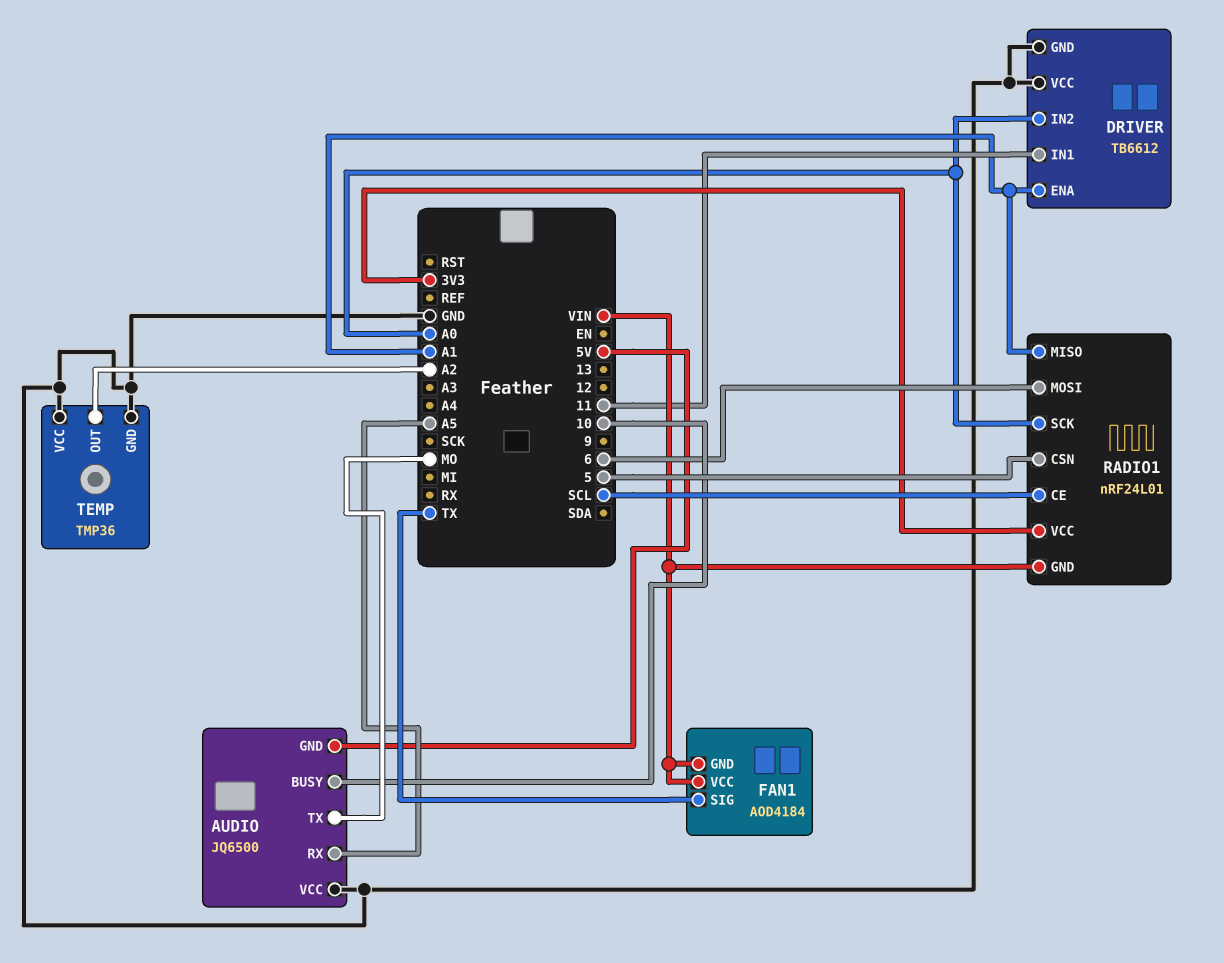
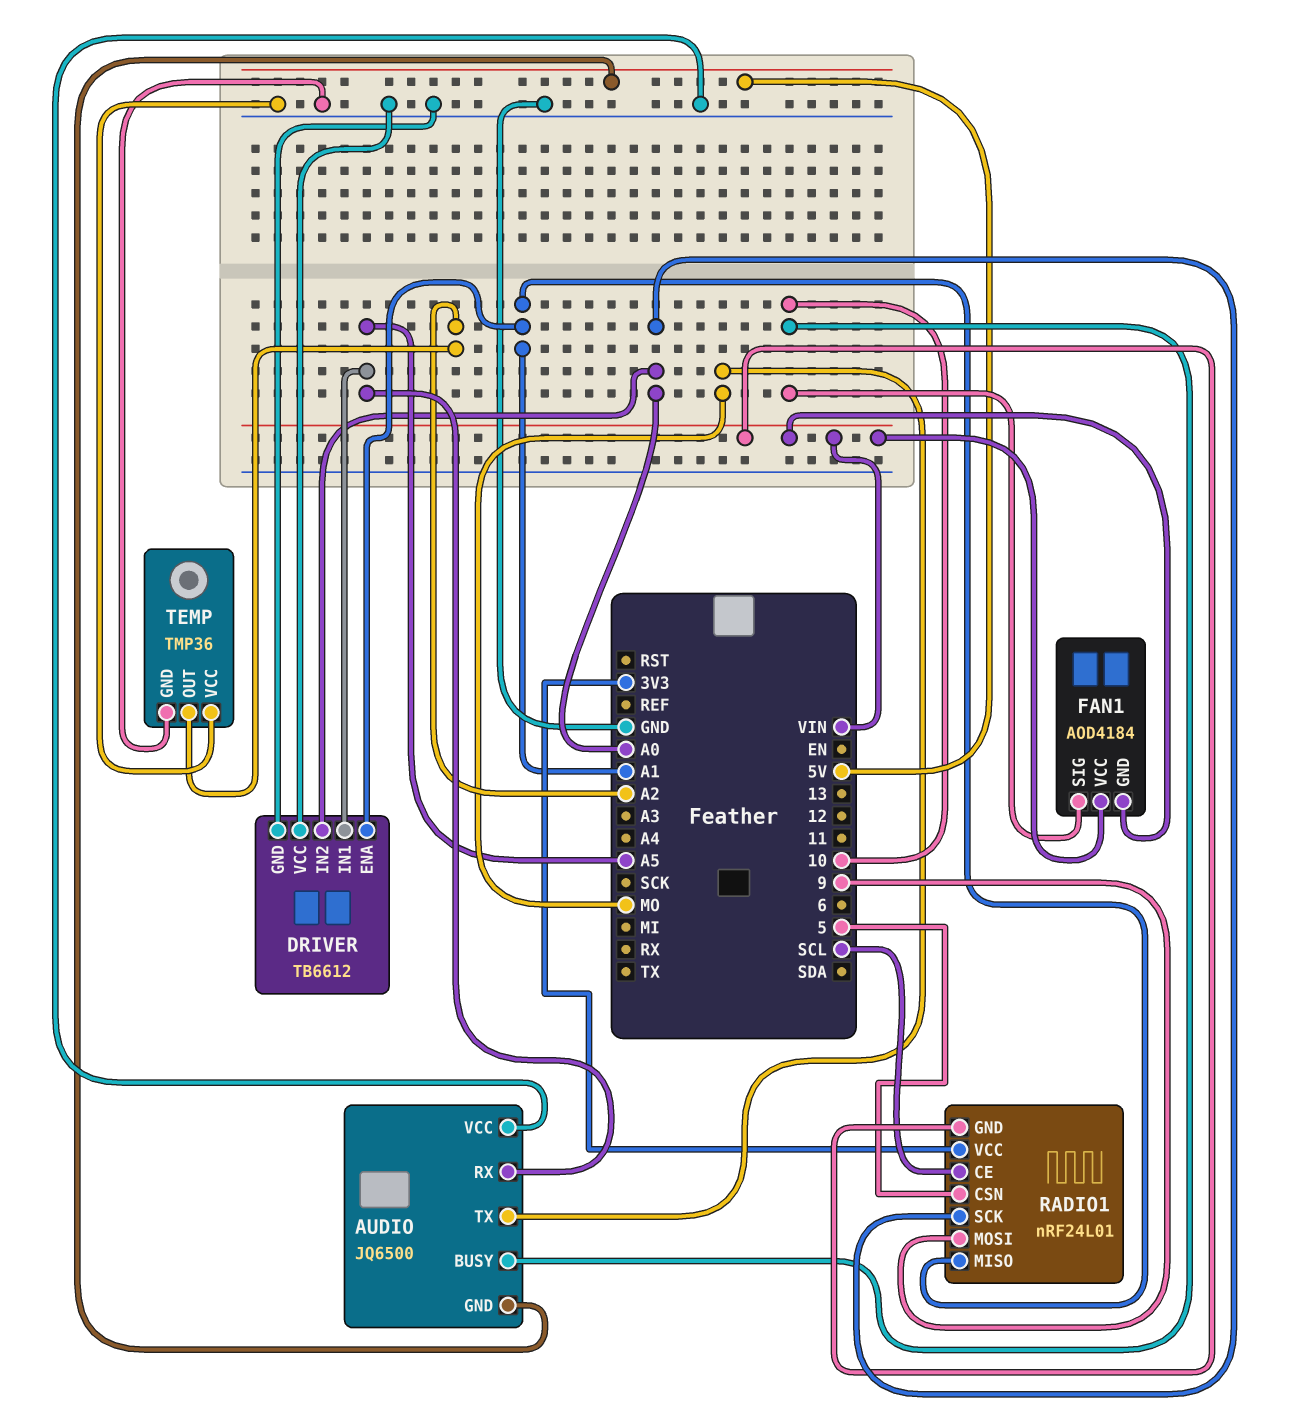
DRIVER pin IN1: 11 -> A5
FAN1 pin SIG: TX -> 10
RADIO1 pin MOSI: 6 -> 9

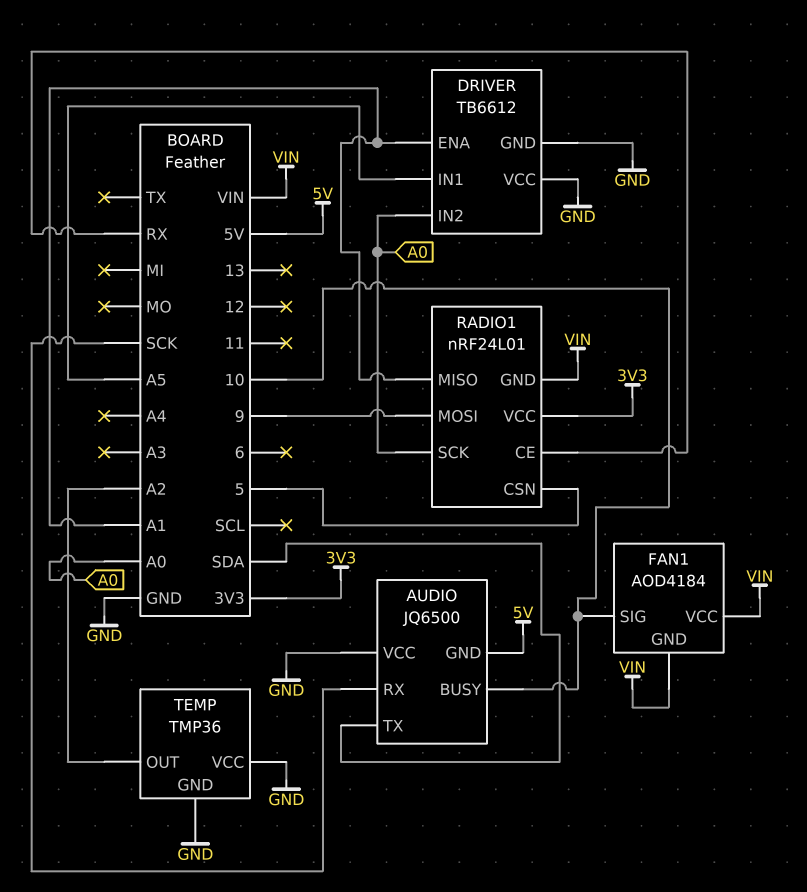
AUDIO pin RX: A5 -> SCK
AUDIO pin TX: MO -> SDA
RADIO1 pin CE: SCL -> RX

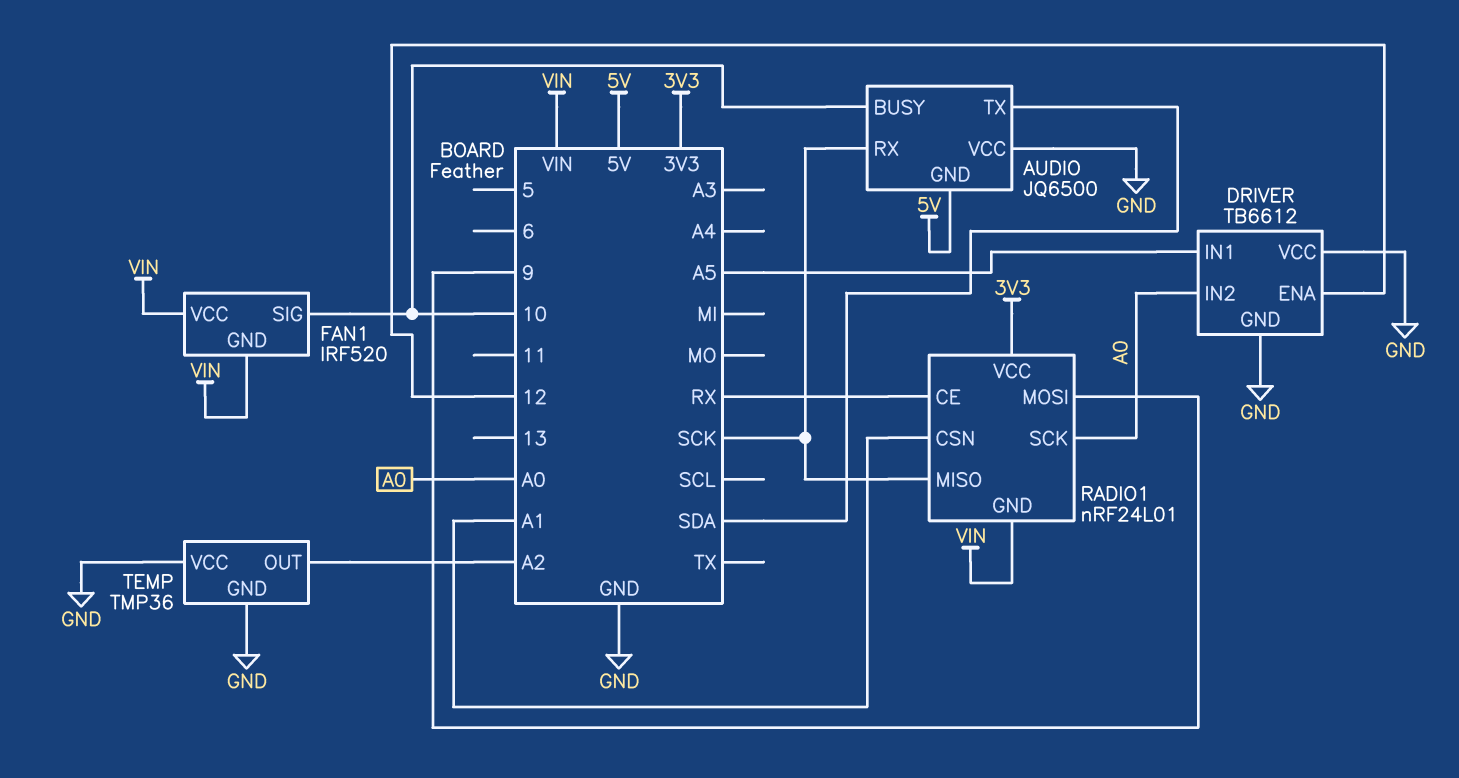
DRIVER pin ENA: A1 -> 12
FAN1: AOD4184 -> IRF520
RADIO1 pin CSN: 5 -> A1
RADIO1 pin MISO: A1 -> SCK

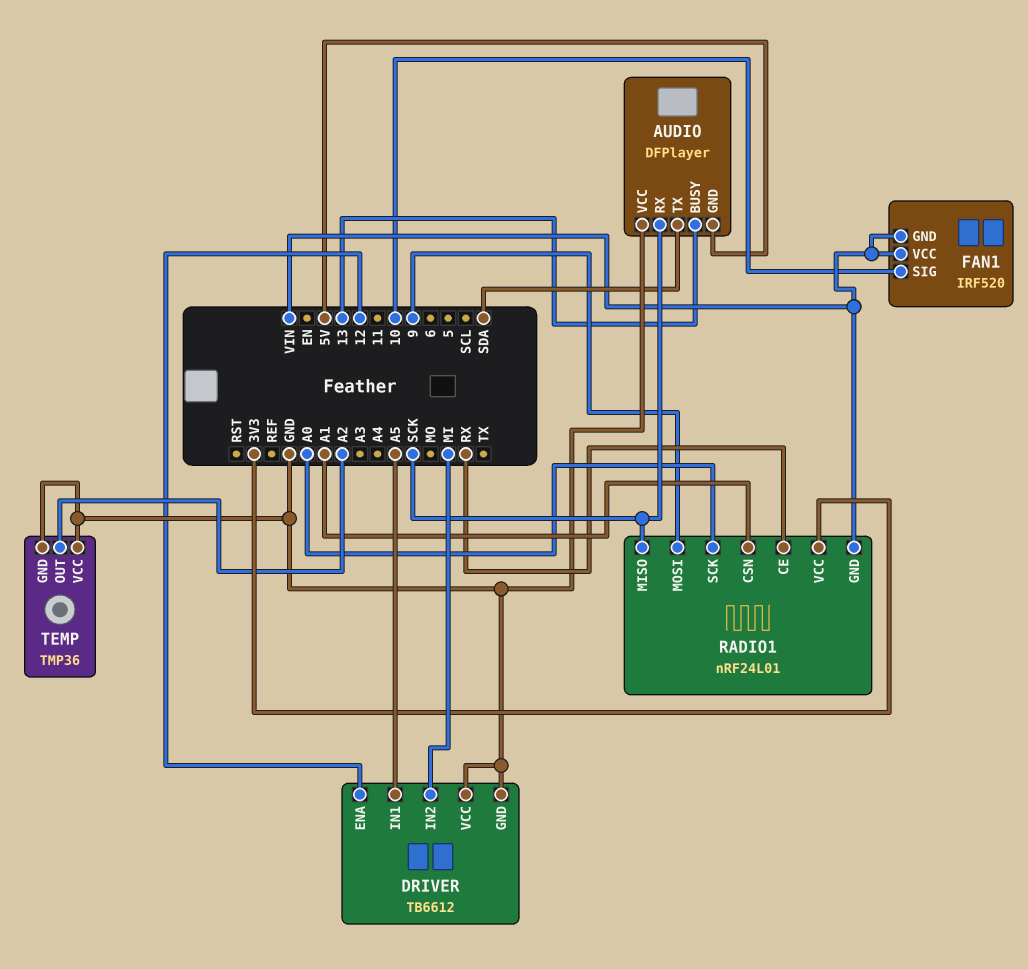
AUDIO: JQ6500 -> DFPlayer
AUDIO pin BUSY: 10 -> 13
DRIVER pin IN2: A0 -> MI

